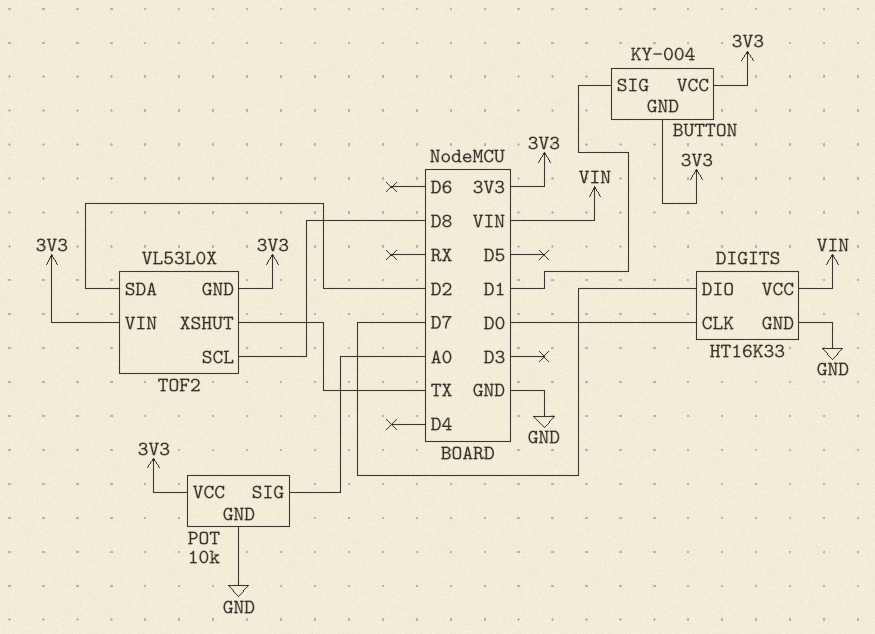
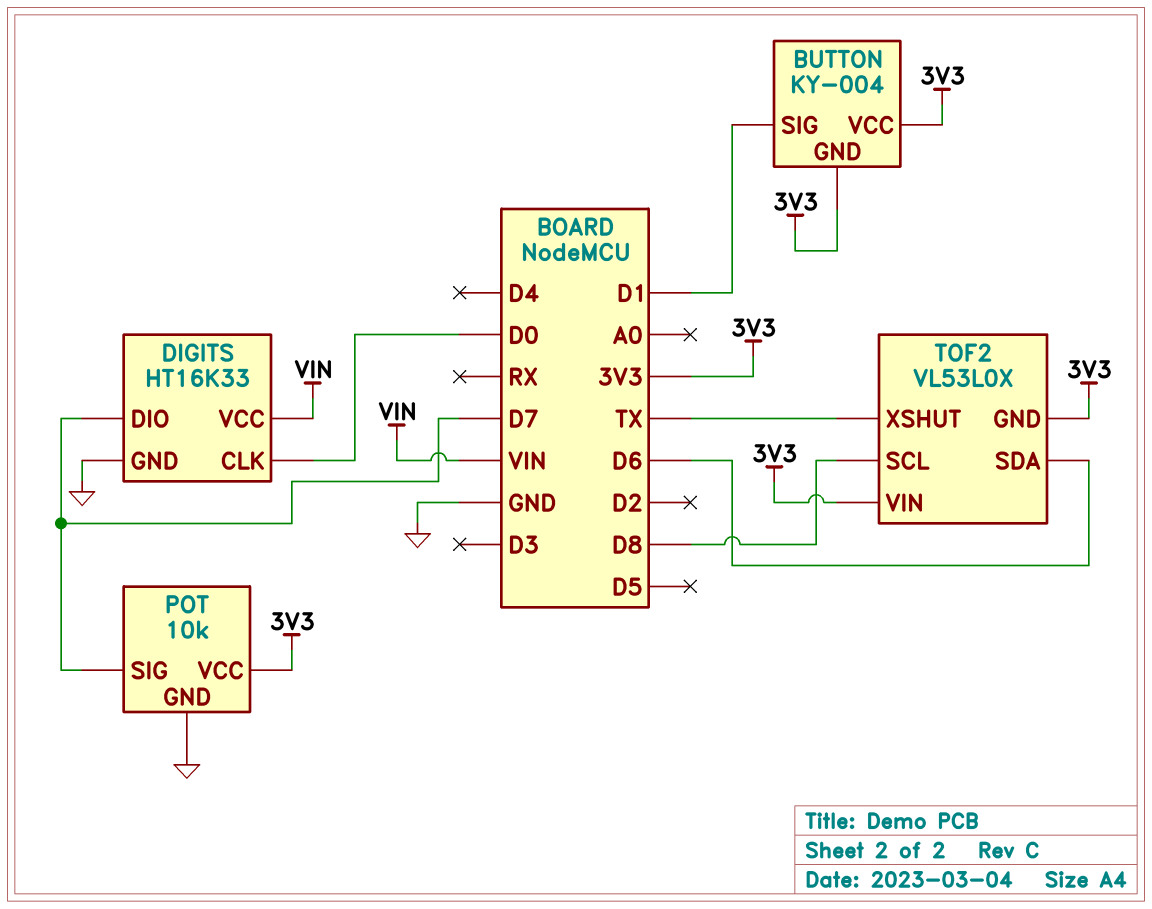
POT pin SIG: A0 -> D7
TOF2 pin SDA: D2 -> D6

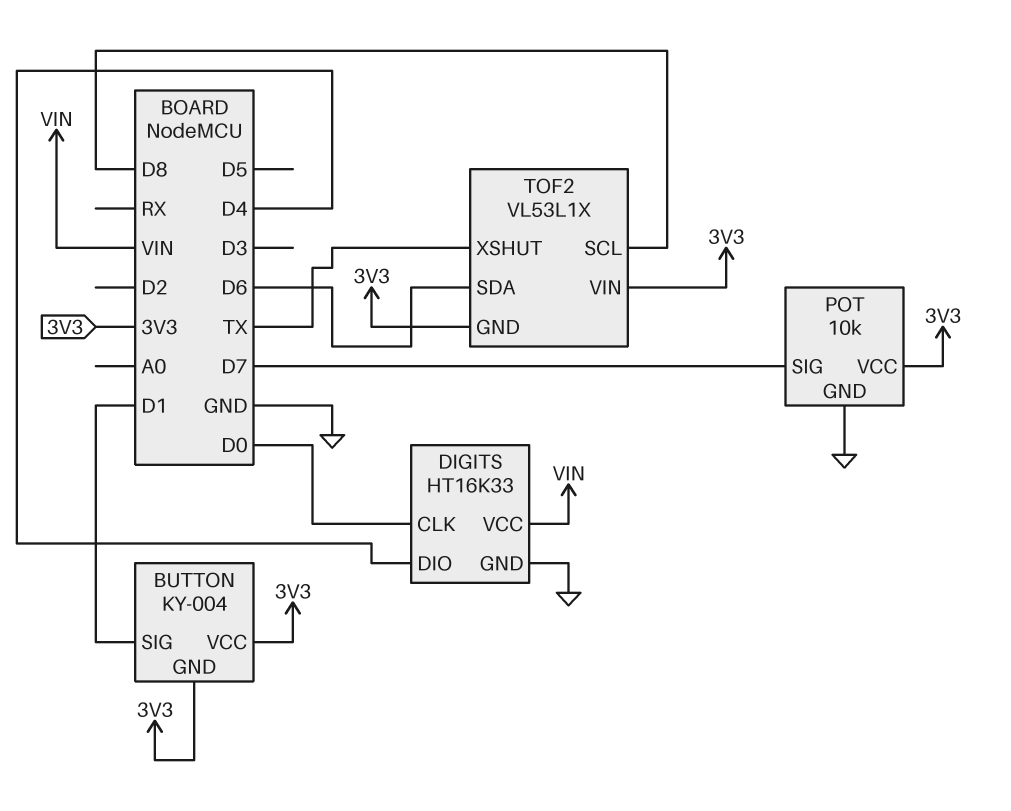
DIGITS pin DIO: D7 -> D4
TOF2: VL53L0X -> VL53L1X

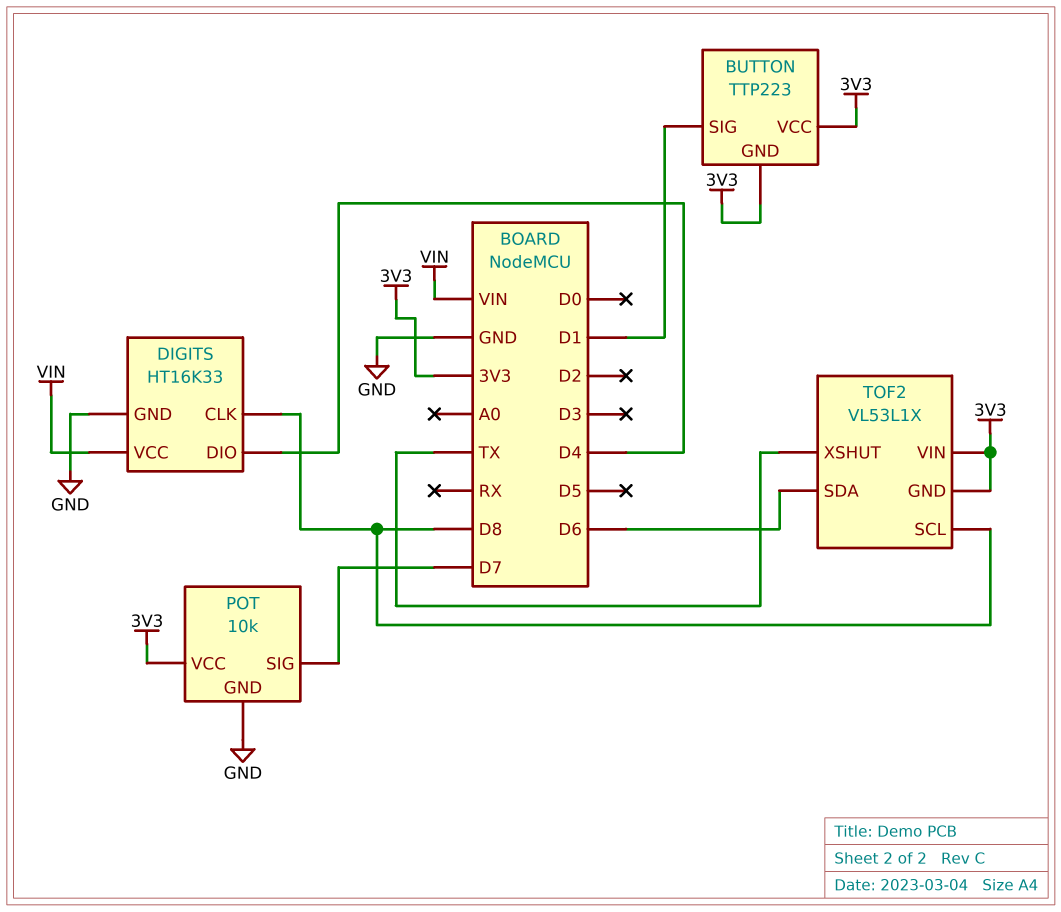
BUTTON: KY-004 -> TTP223
DIGITS pin CLK: D0 -> D8

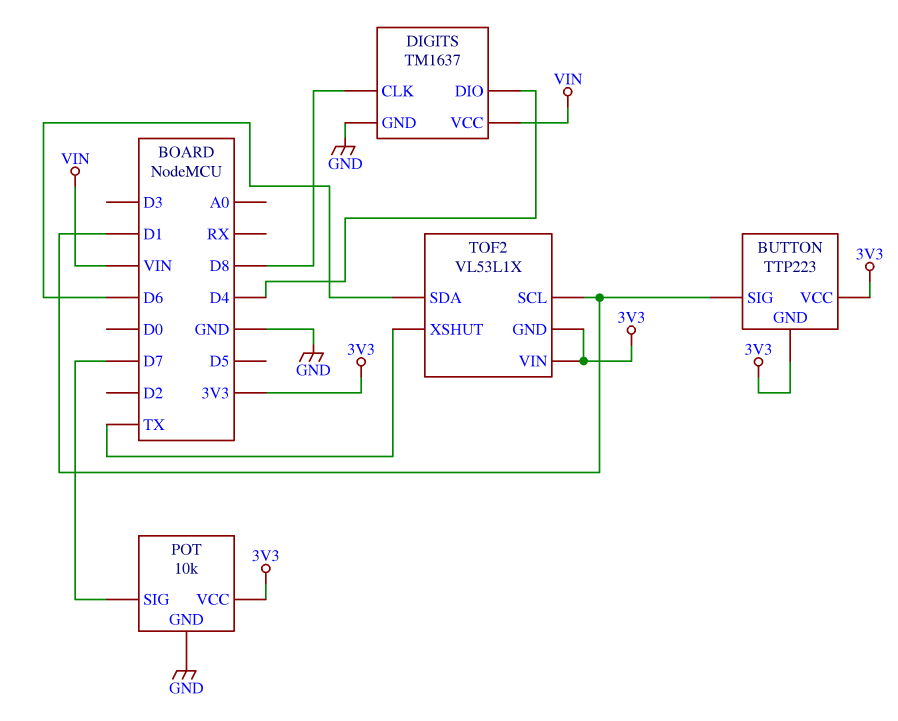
DIGITS: HT16K33 -> TM1637
TOF2 pin SCL: D8 -> D1

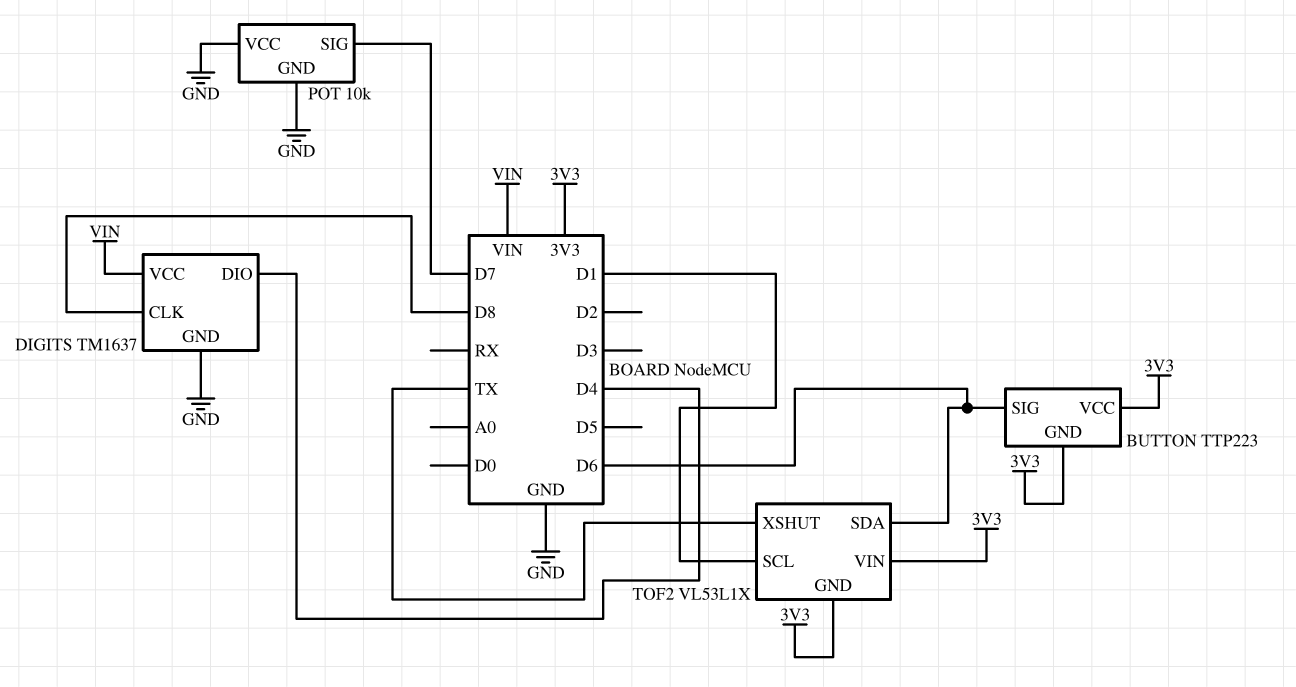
BUTTON pin SIG: D1 -> D6
POT pin VCC: 3V3 -> GND

